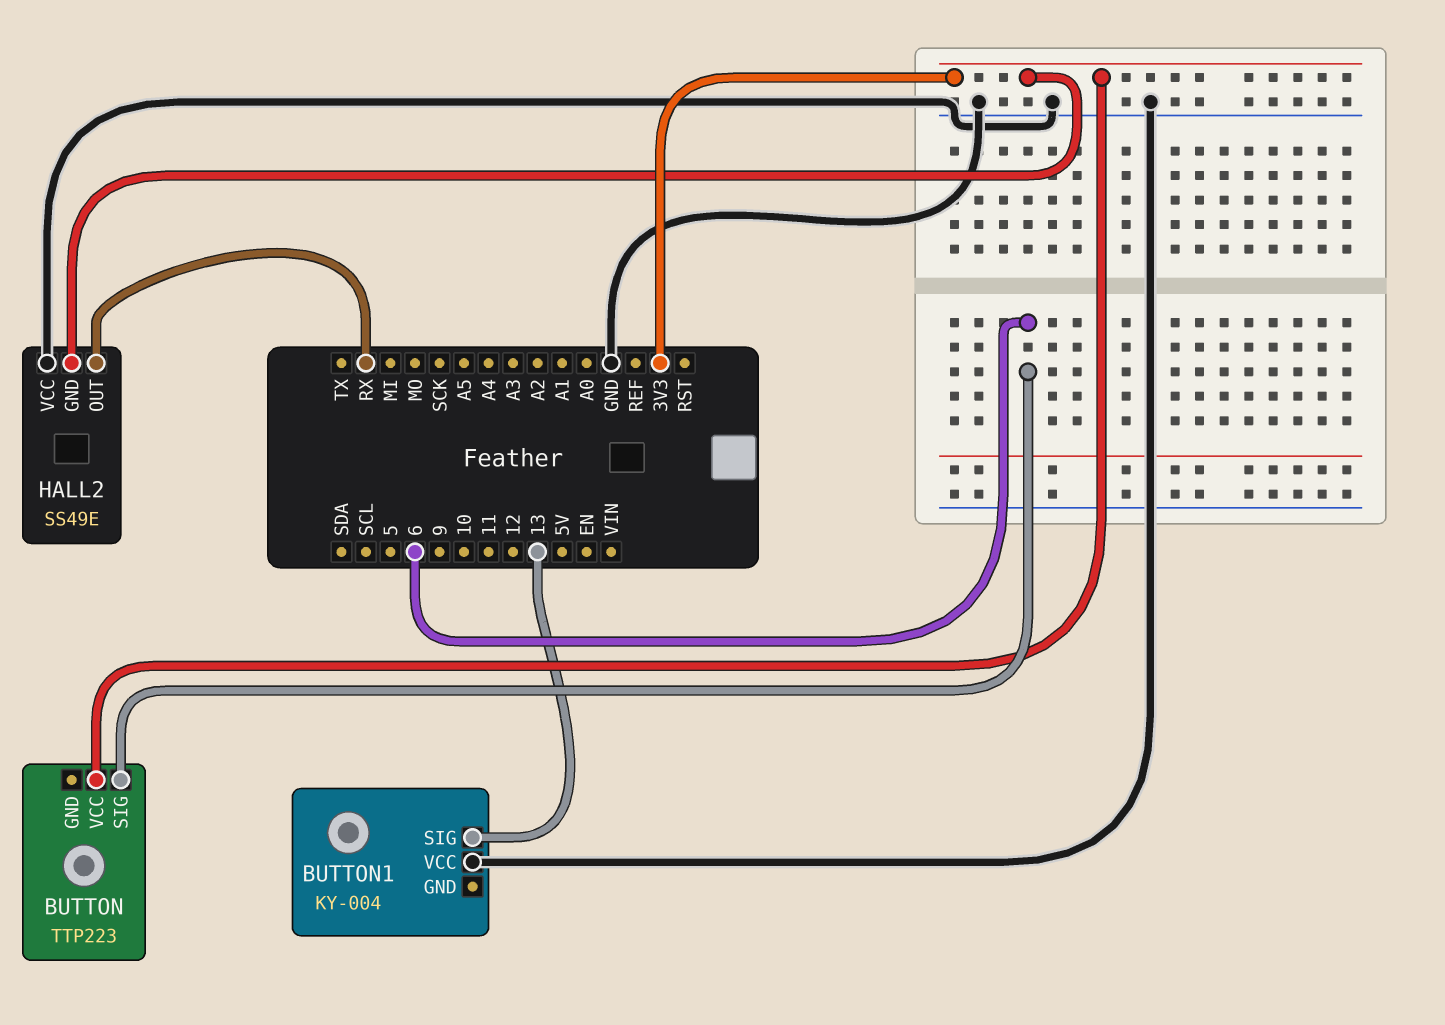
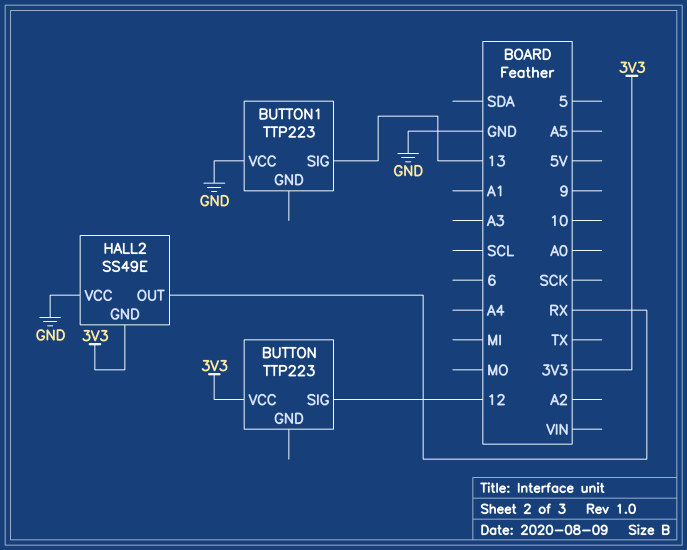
BUTTON pin SIG: 6 -> 12
BUTTON1: KY-004 -> TTP223

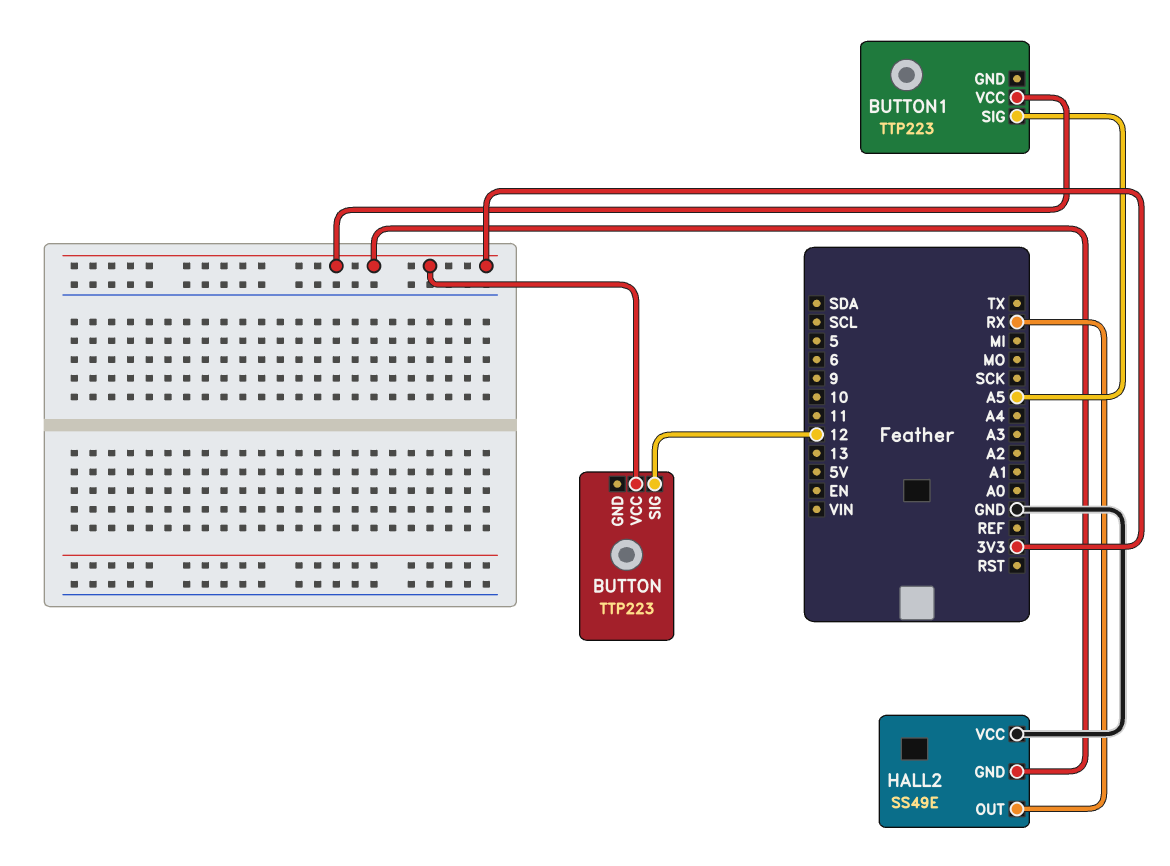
BUTTON1 pin SIG: 13 -> A5
BUTTON1 pin VCC: GND -> 3V3

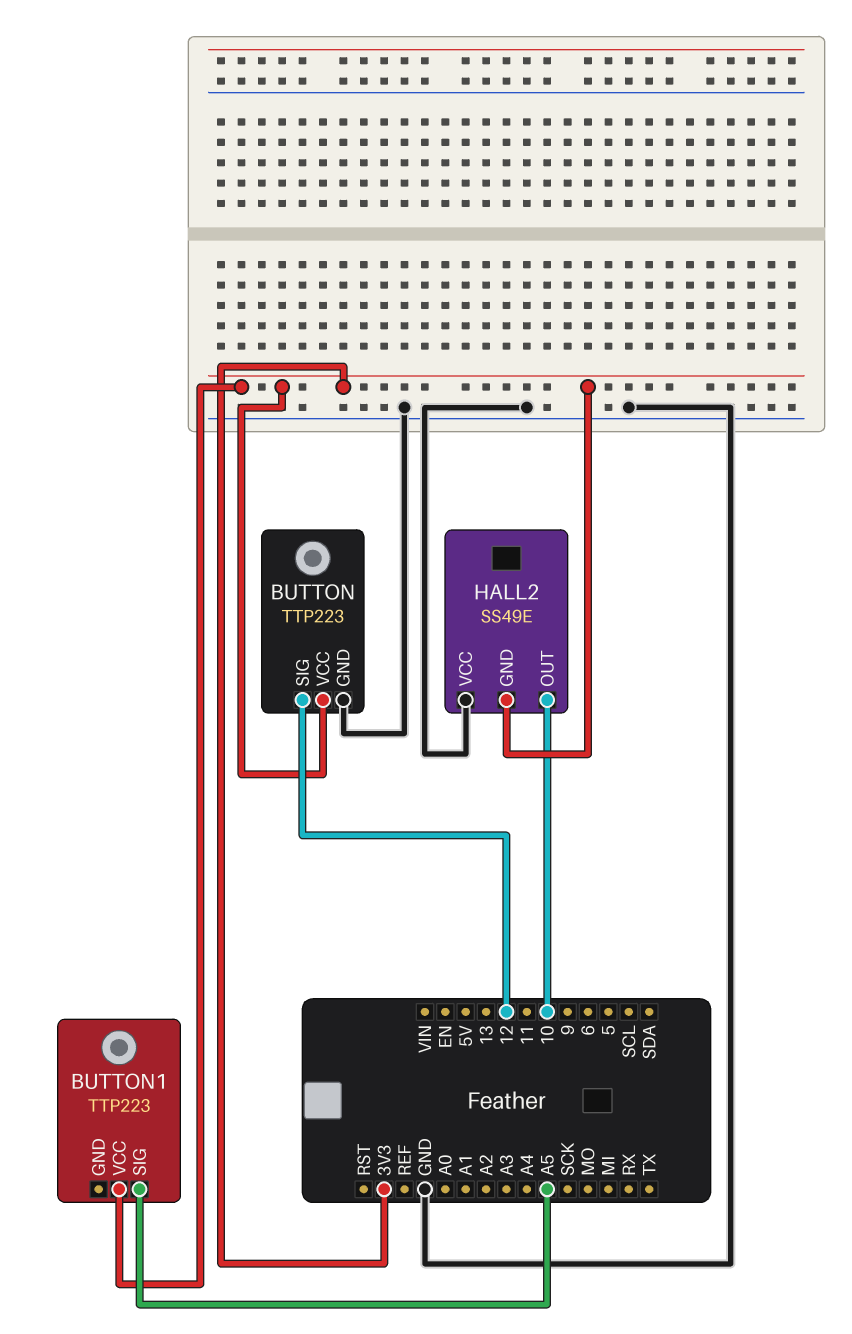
BUTTON pin GND: none -> GND
HALL2 pin OUT: RX -> 10

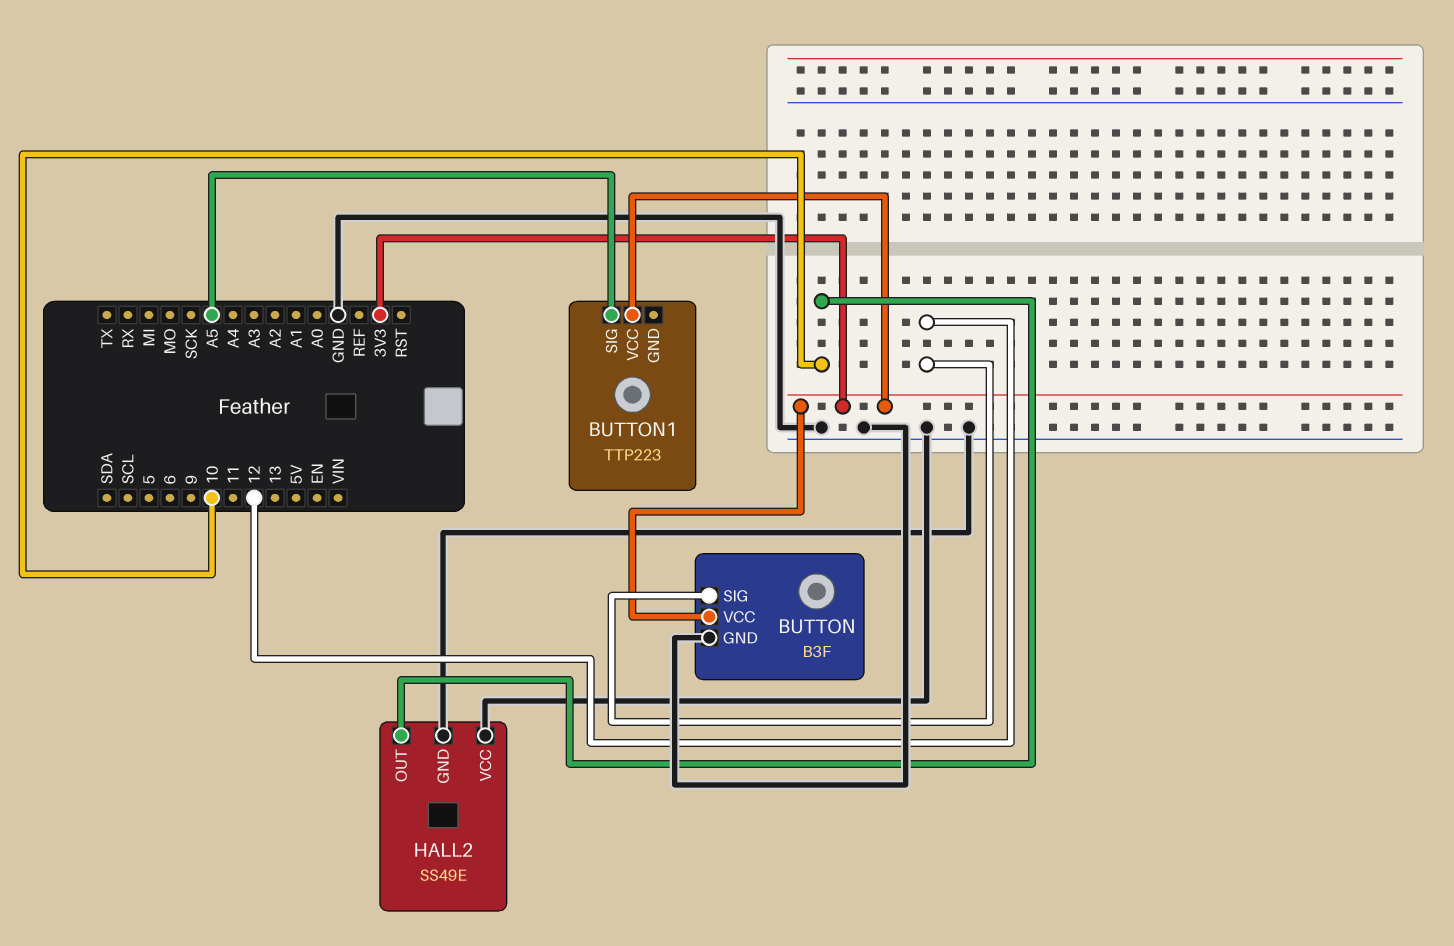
BUTTON: TTP223 -> B3F
HALL2 pin GND: 3V3 -> GND

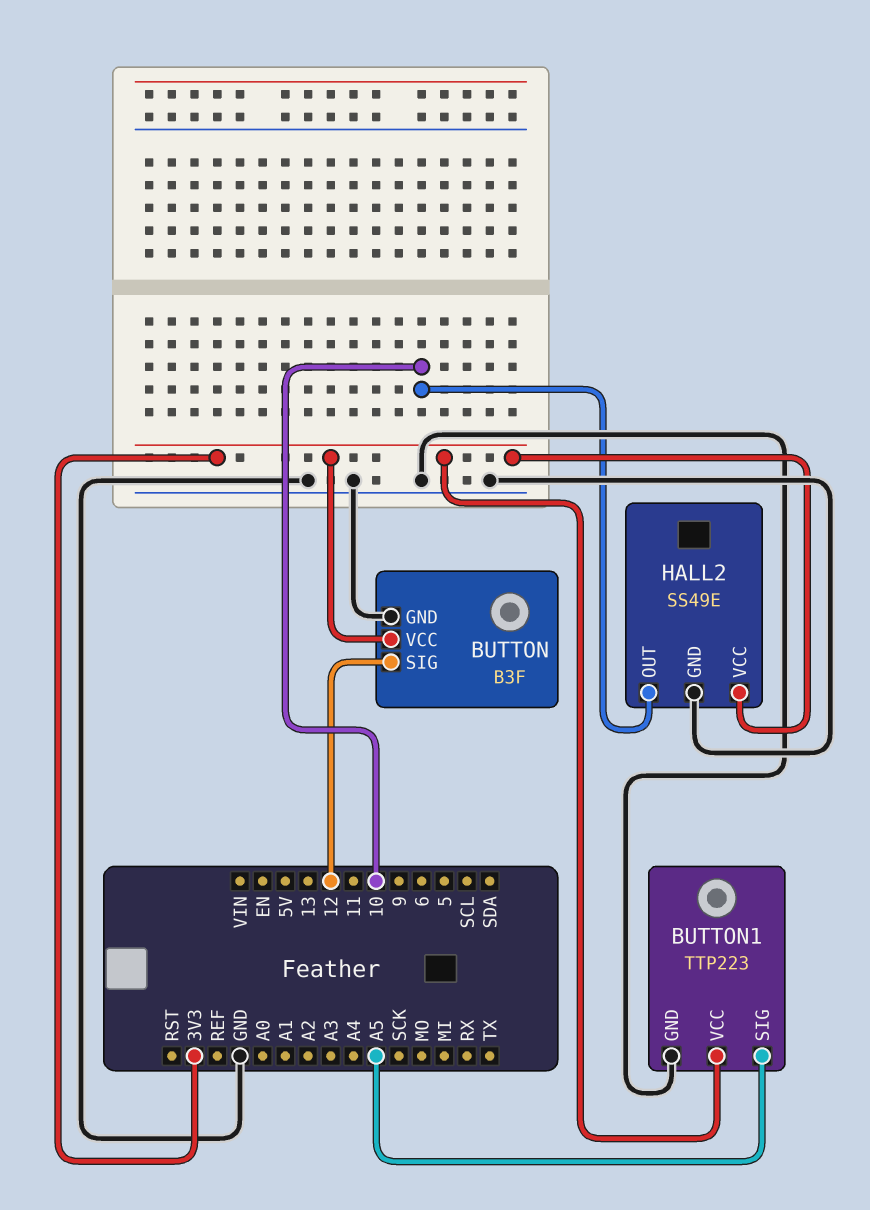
BUTTON1 pin GND: none -> GND
HALL2 pin VCC: GND -> 3V3

